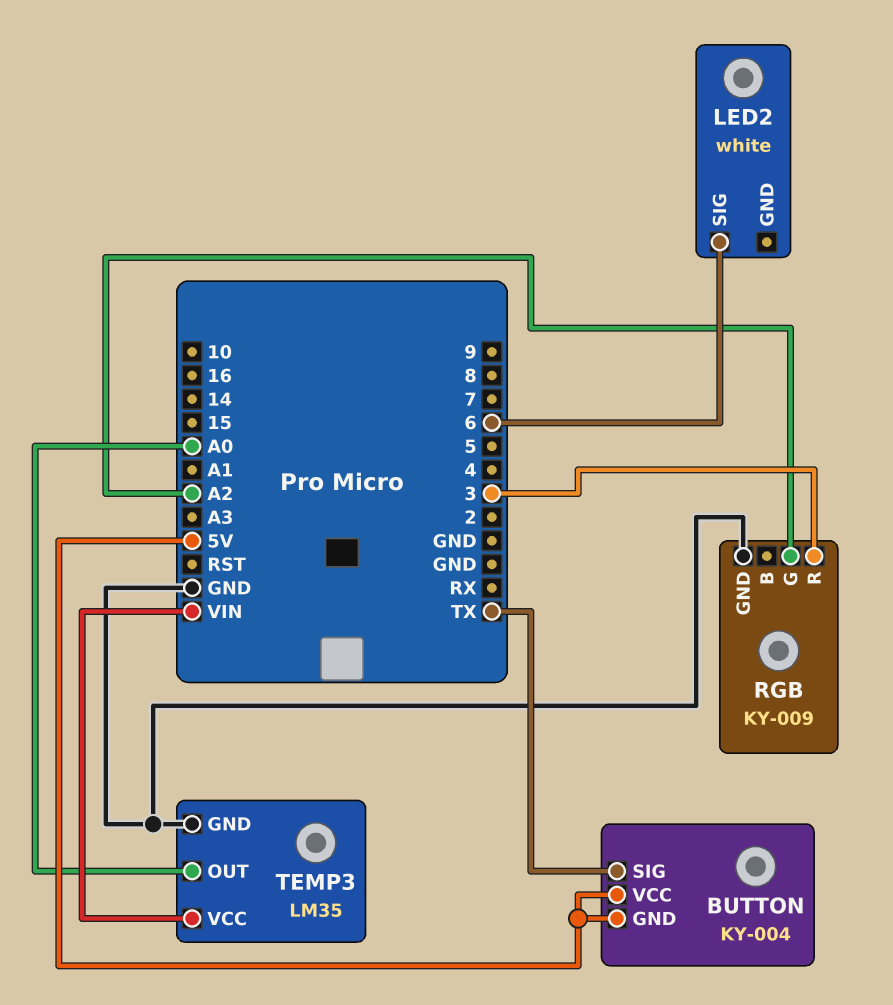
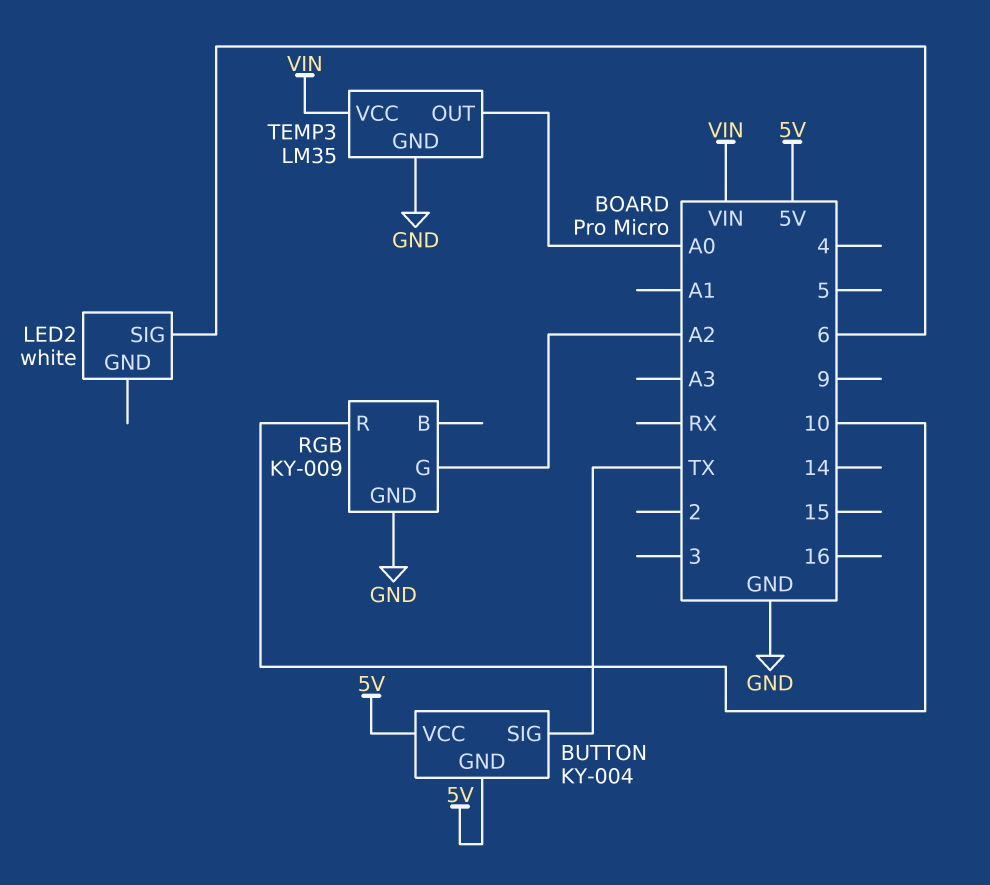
RGB pin R: 3 -> 10

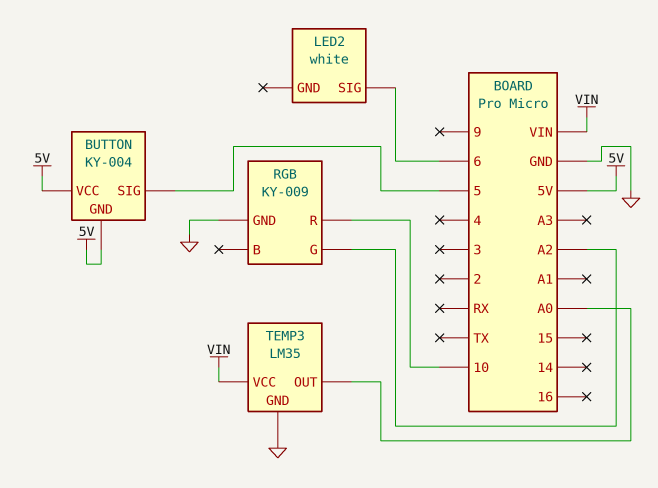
BUTTON pin SIG: TX -> 5

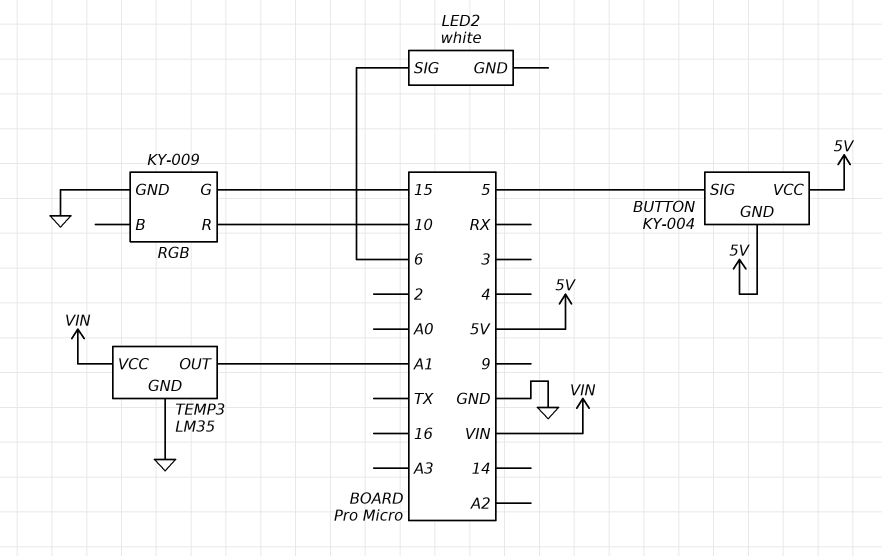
RGB pin G: A2 -> 15
TEMP3 pin OUT: A0 -> A1

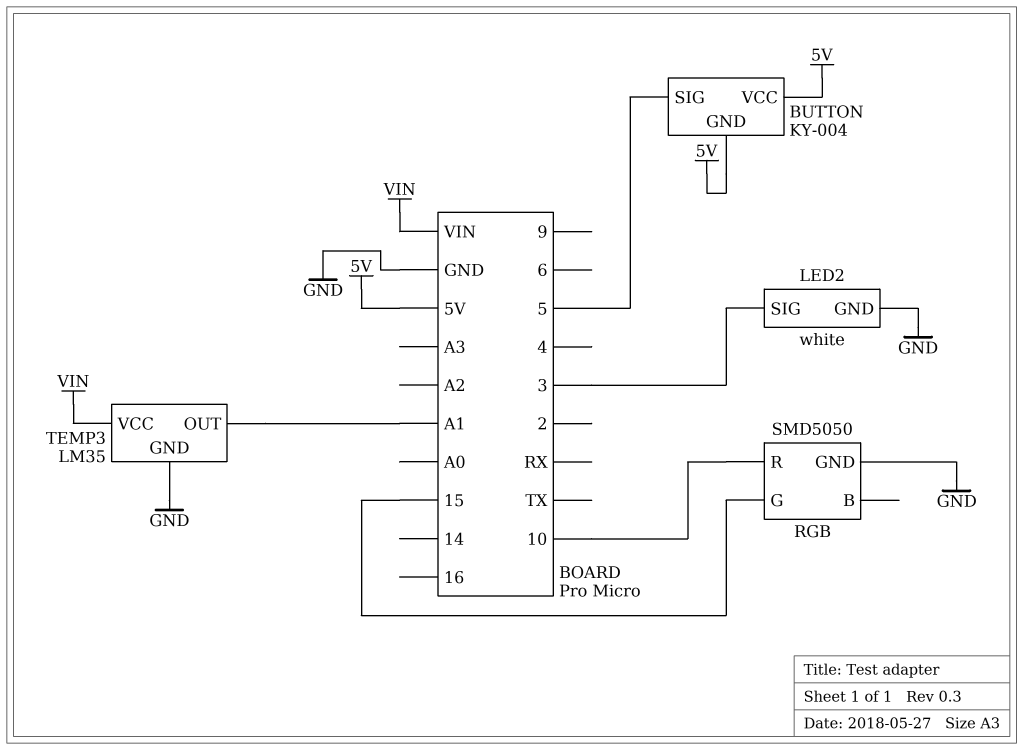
LED2 pin GND: none -> GND
LED2 pin SIG: 6 -> 3
RGB: KY-009 -> SMD5050

